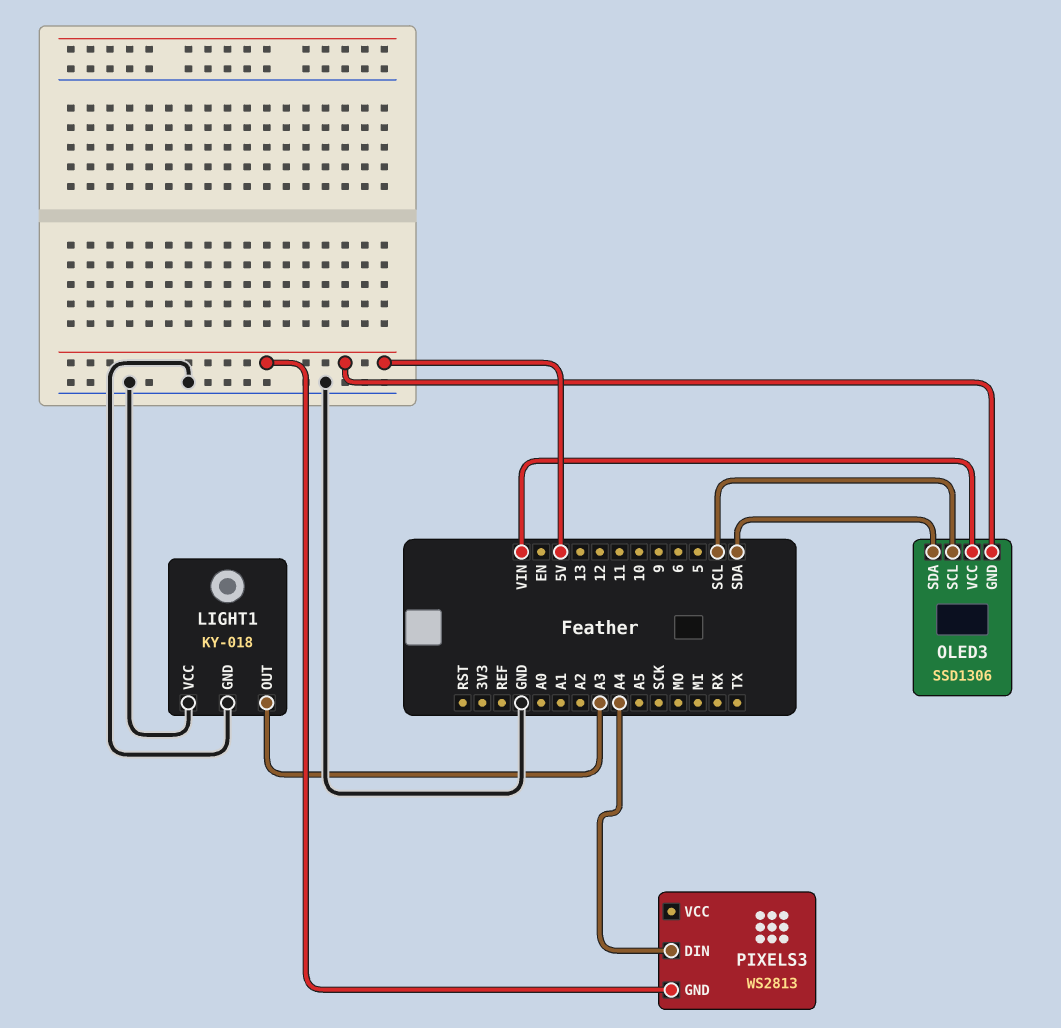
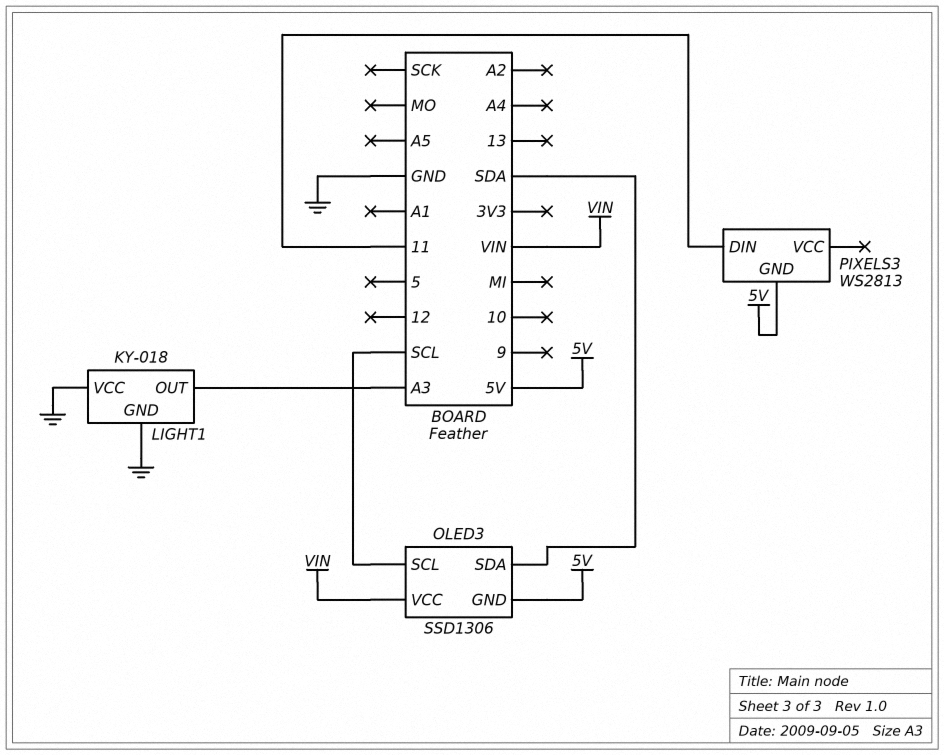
PIXELS3 pin DIN: A4 -> 11

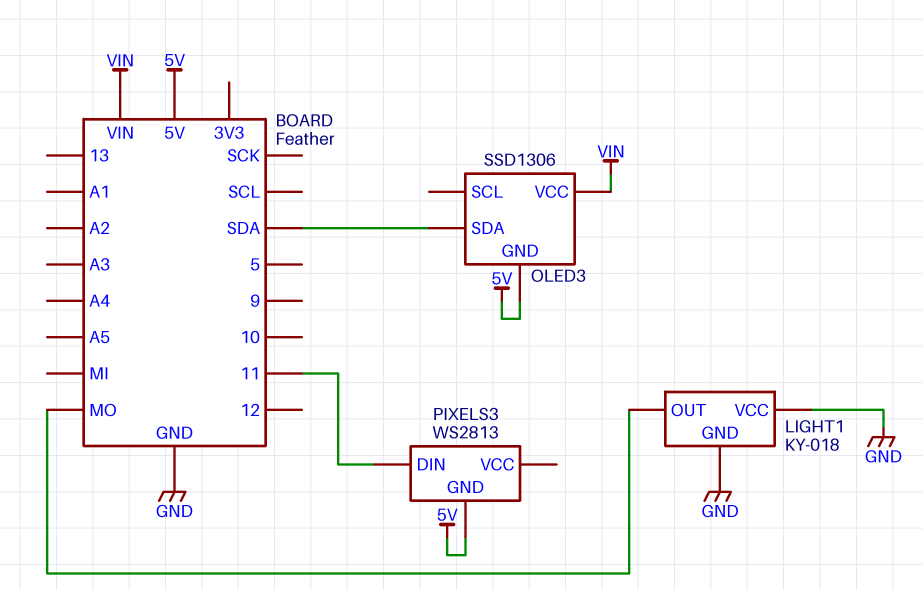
LIGHT1 pin OUT: A3 -> MO
OLED3 pin SCL: SCL -> none

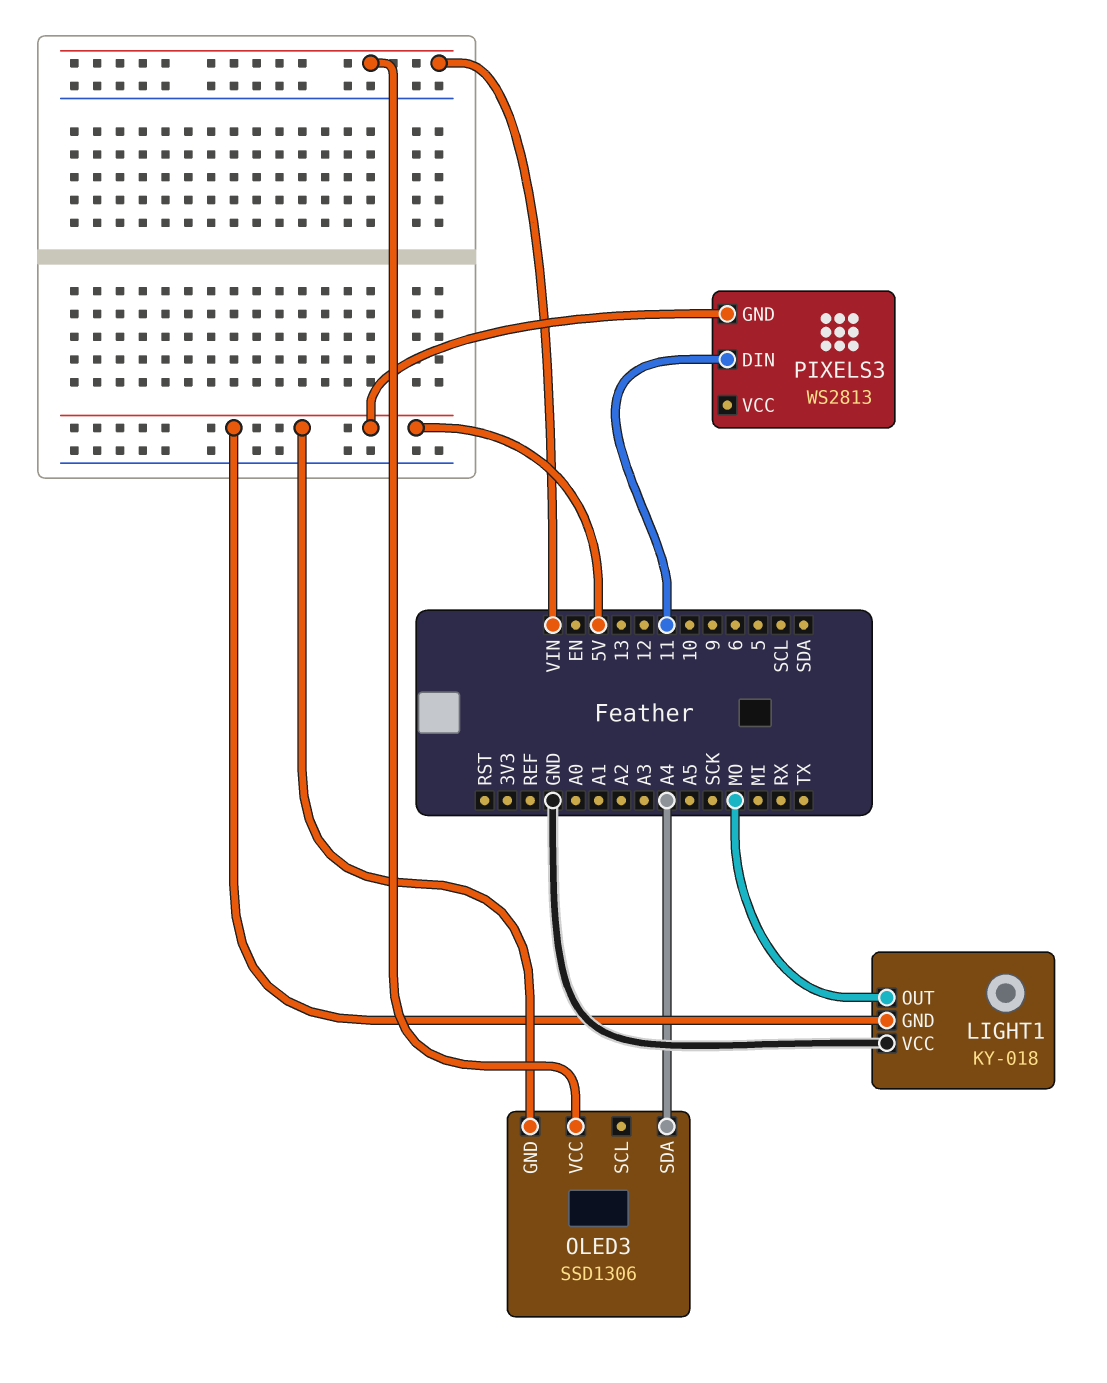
LIGHT1 pin GND: GND -> 5V
OLED3 pin SDA: SDA -> A4

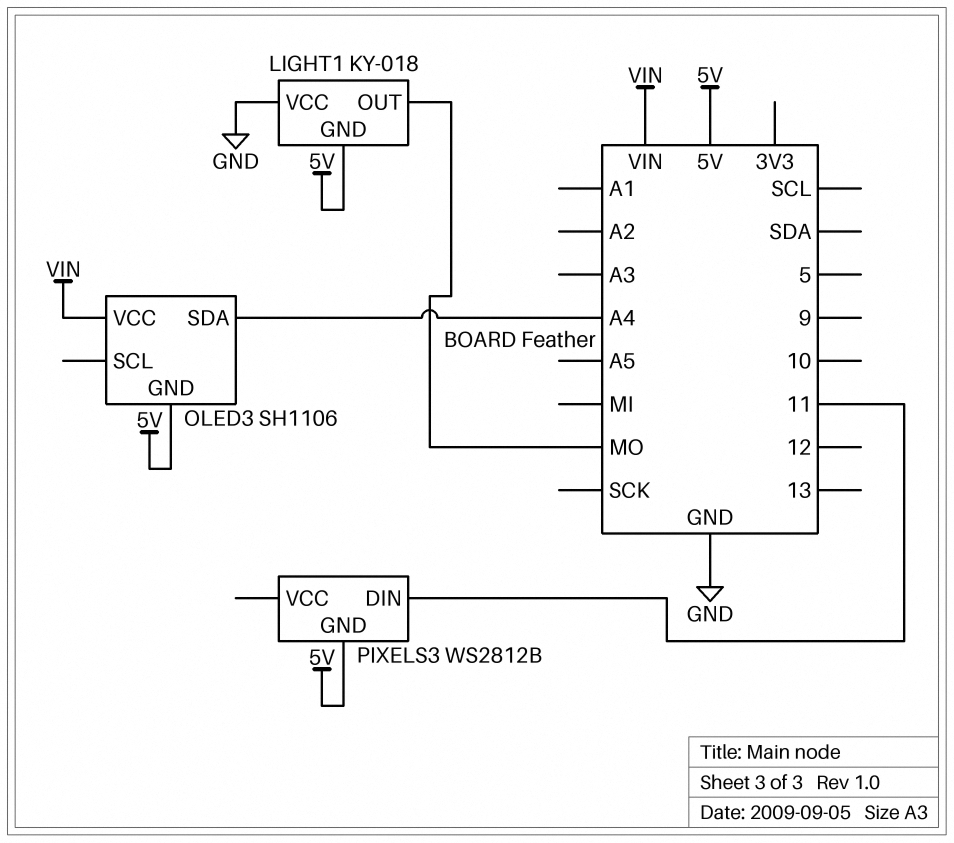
OLED3: SSD1306 -> SH1106
PIXELS3: WS2813 -> WS2812B

